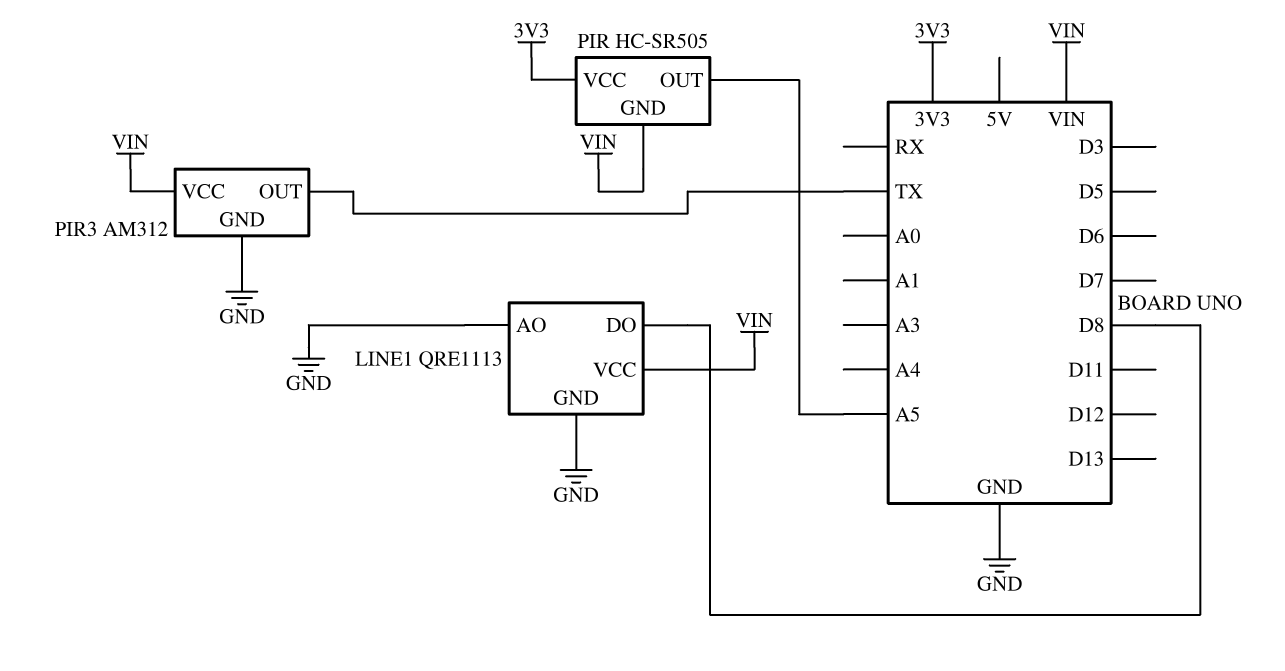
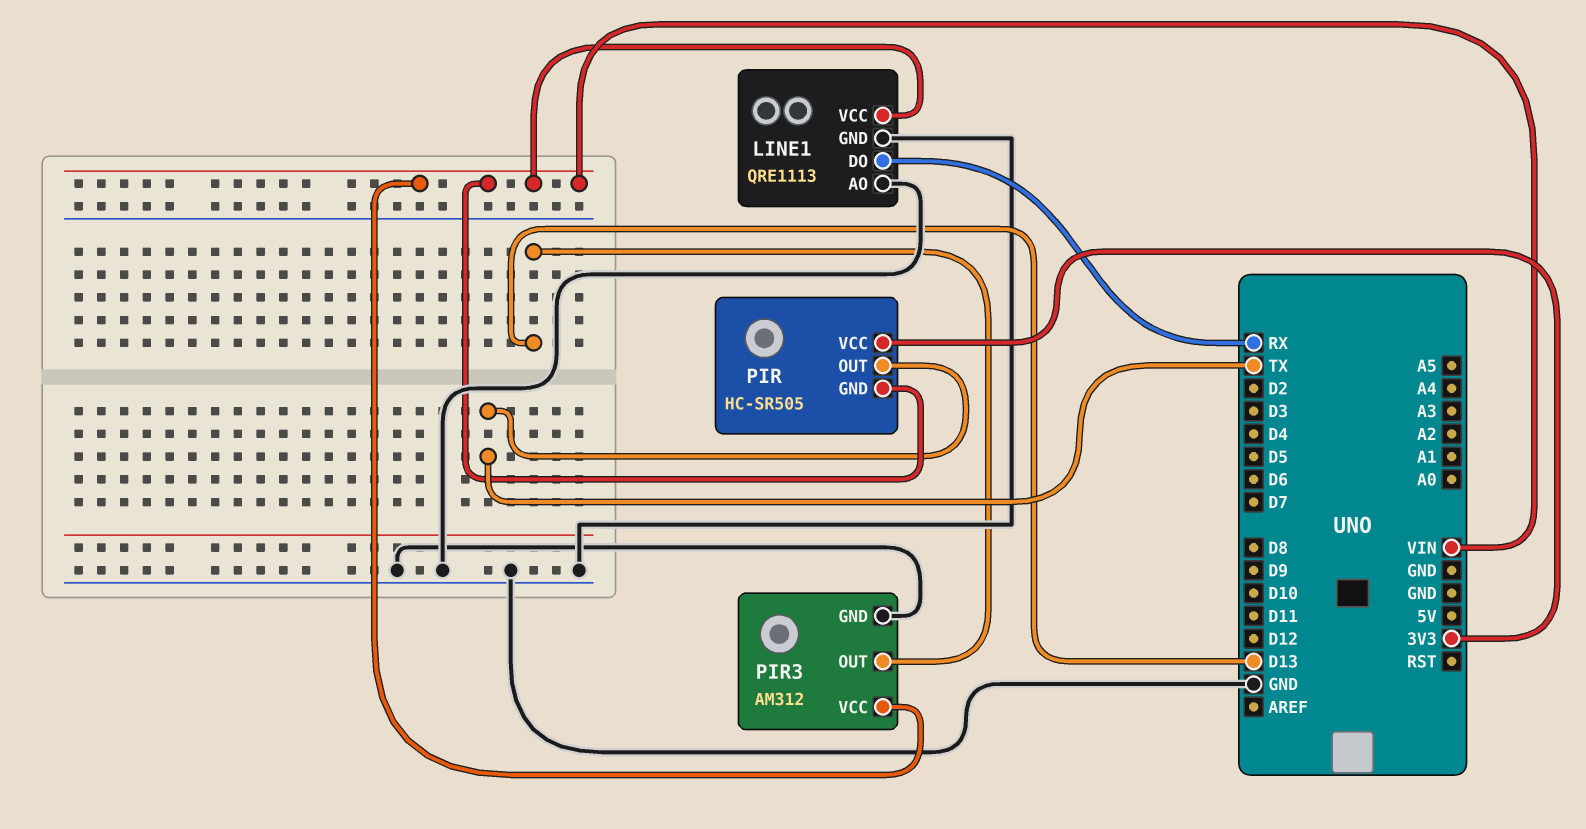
LINE1 pin DO: D8 -> RX
PIR pin OUT: A5 -> TX
PIR3 pin OUT: TX -> D13

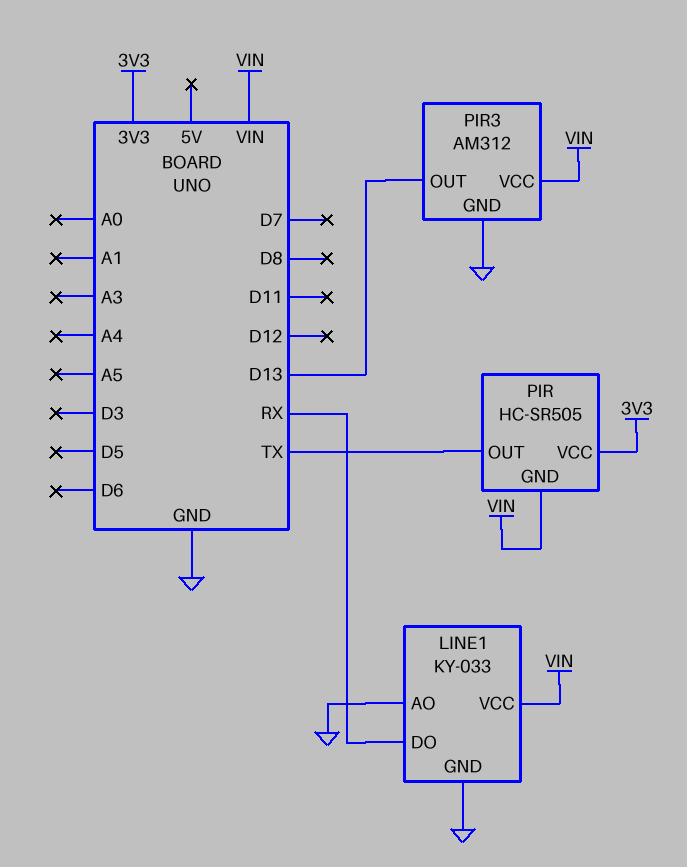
LINE1: QRE1113 -> KY-033

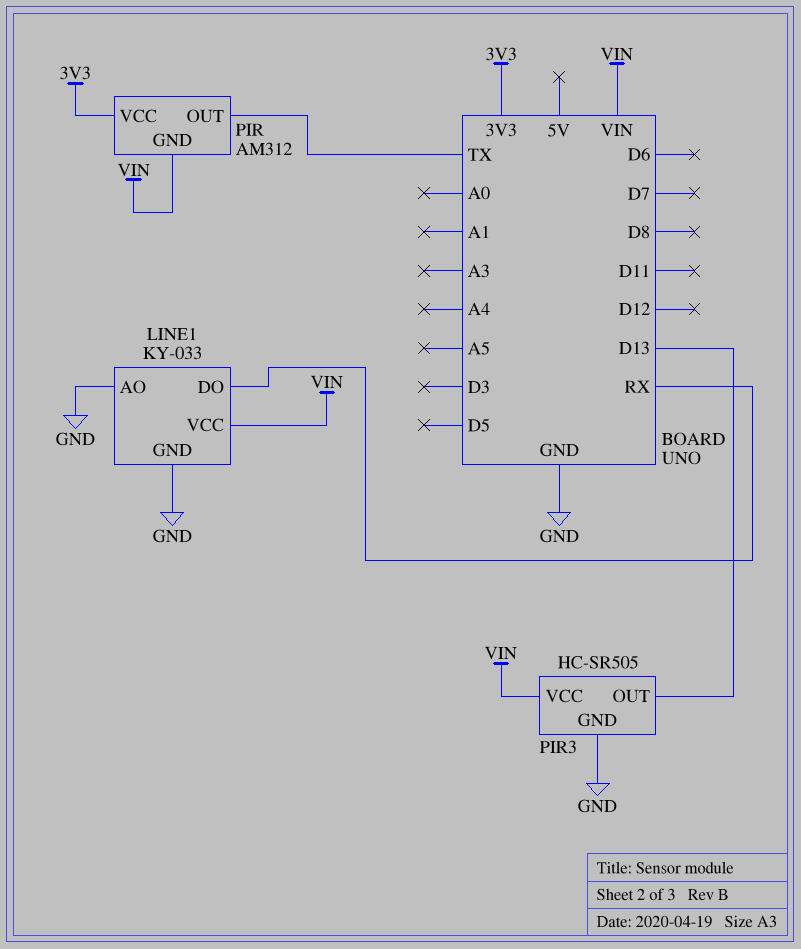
PIR: HC-SR505 -> AM312
PIR3: AM312 -> HC-SR505

